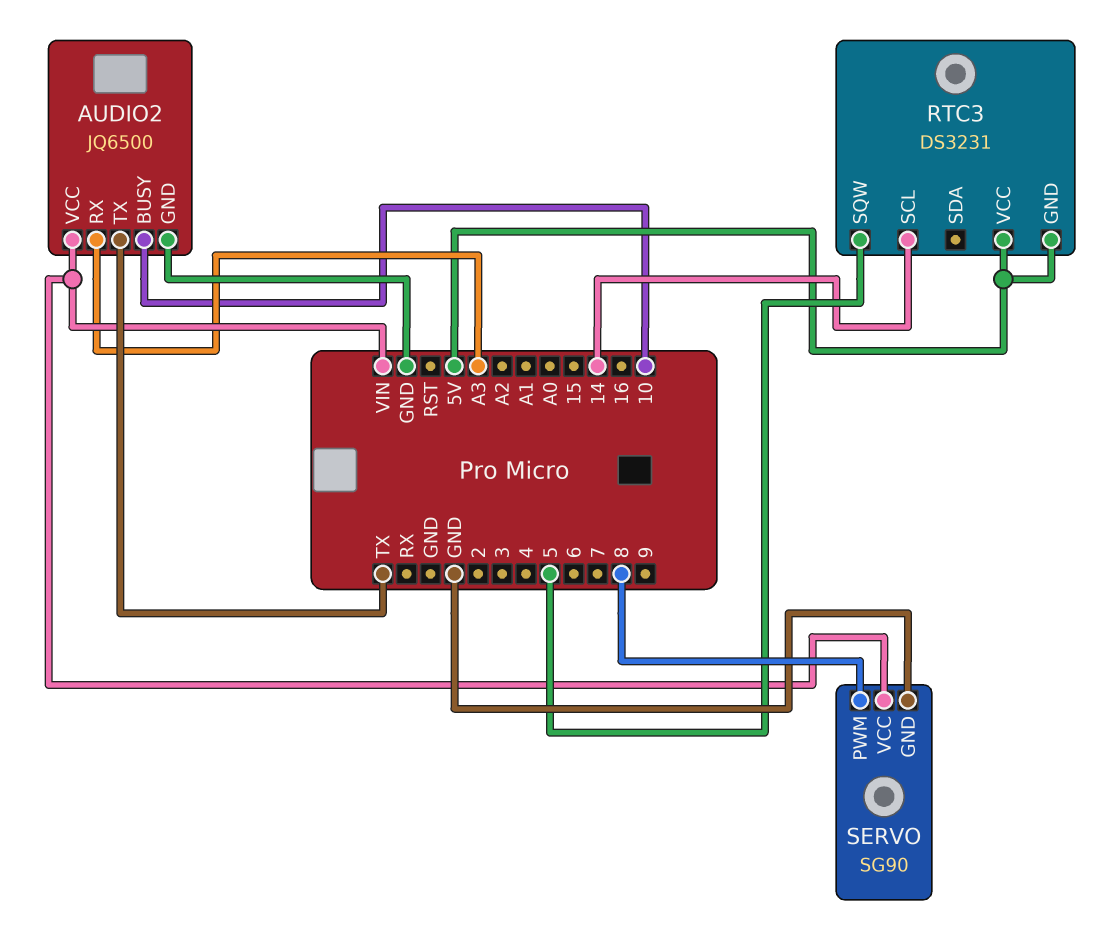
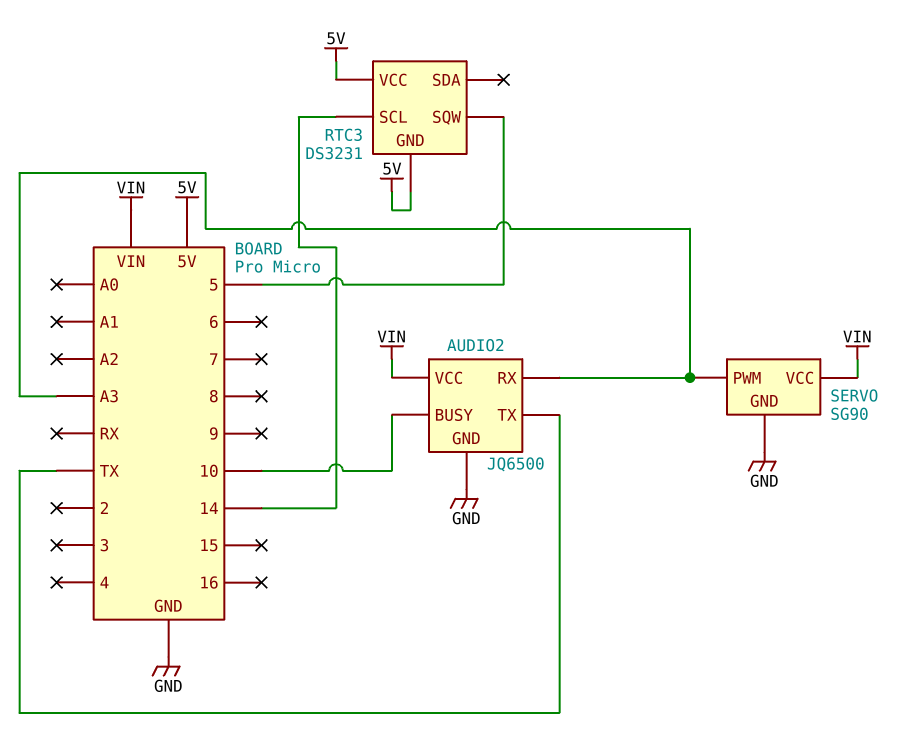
SERVO pin PWM: 8 -> A3

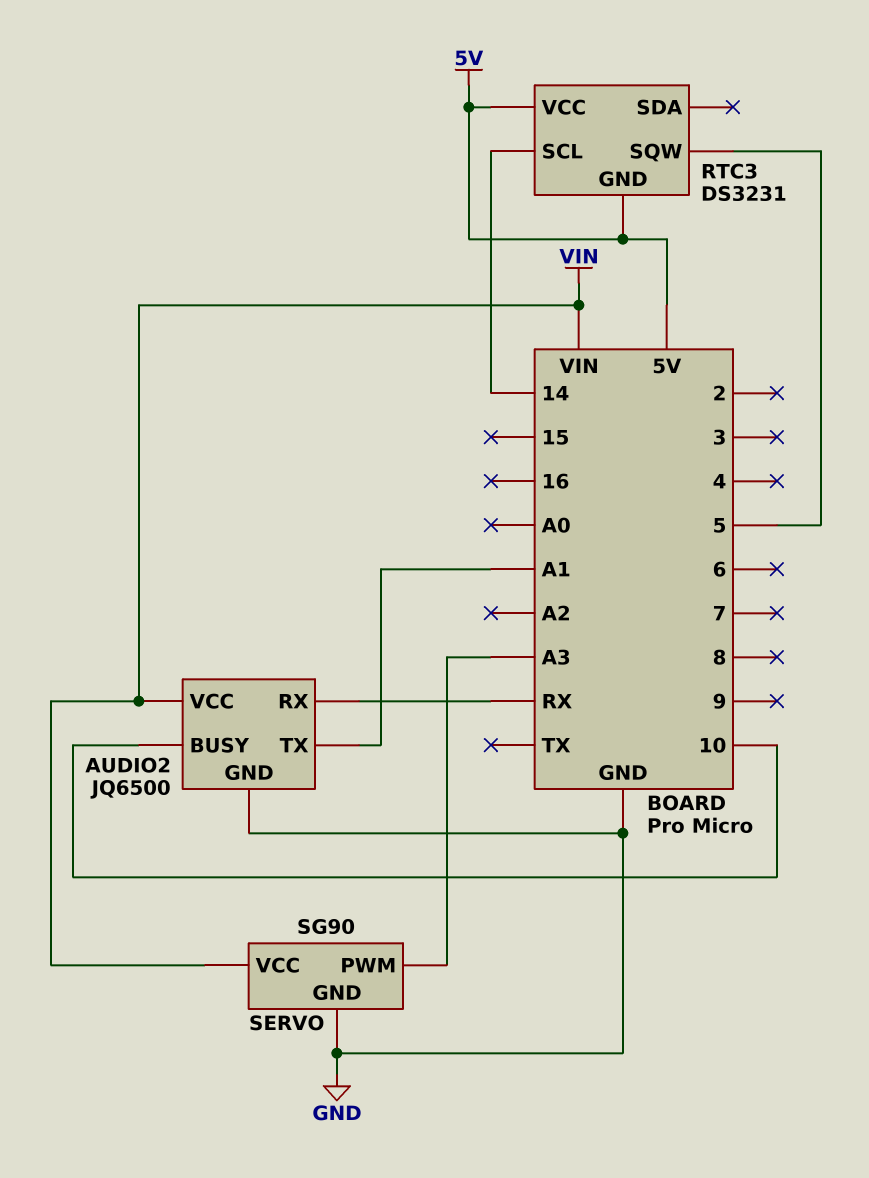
AUDIO2 pin RX: A3 -> RX
AUDIO2 pin TX: TX -> A1

